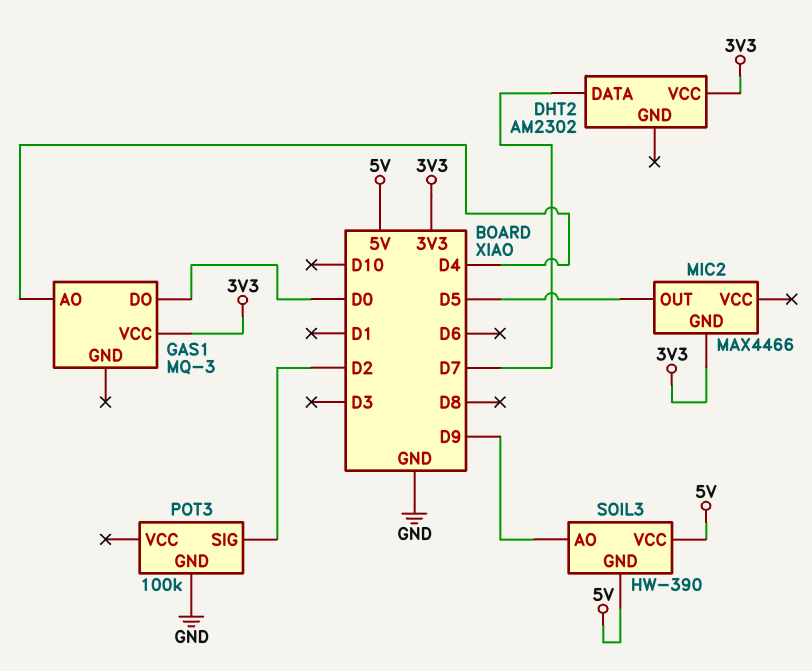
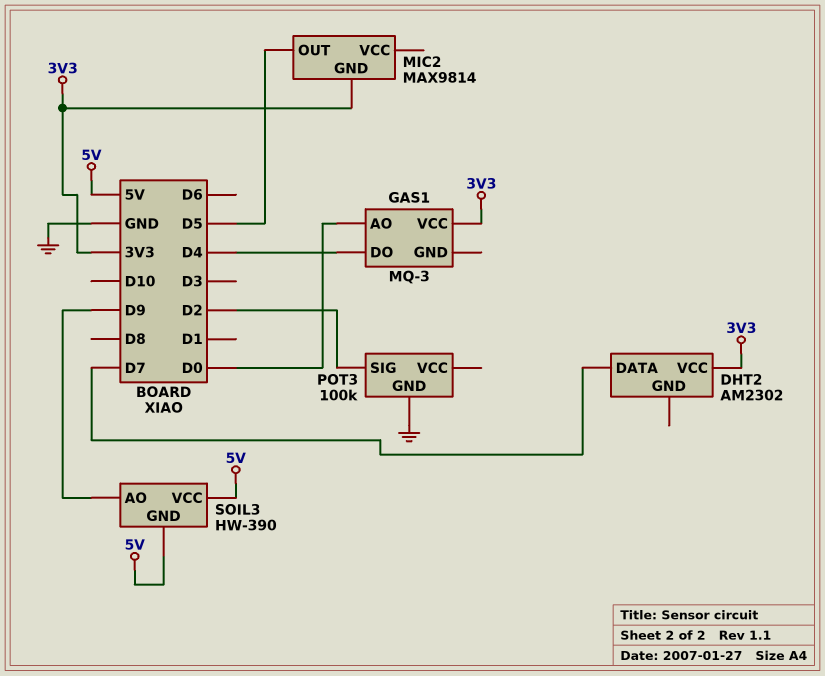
GAS1 pin AO: D4 -> D0
GAS1 pin DO: D0 -> D4
MIC2: MAX4466 -> MAX9814

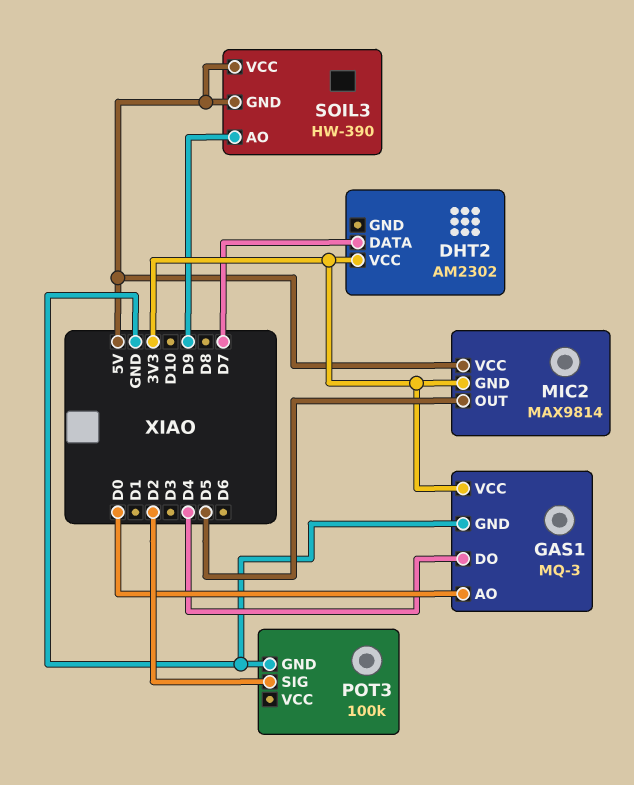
GAS1 pin GND: none -> GND
MIC2 pin VCC: none -> 5V

